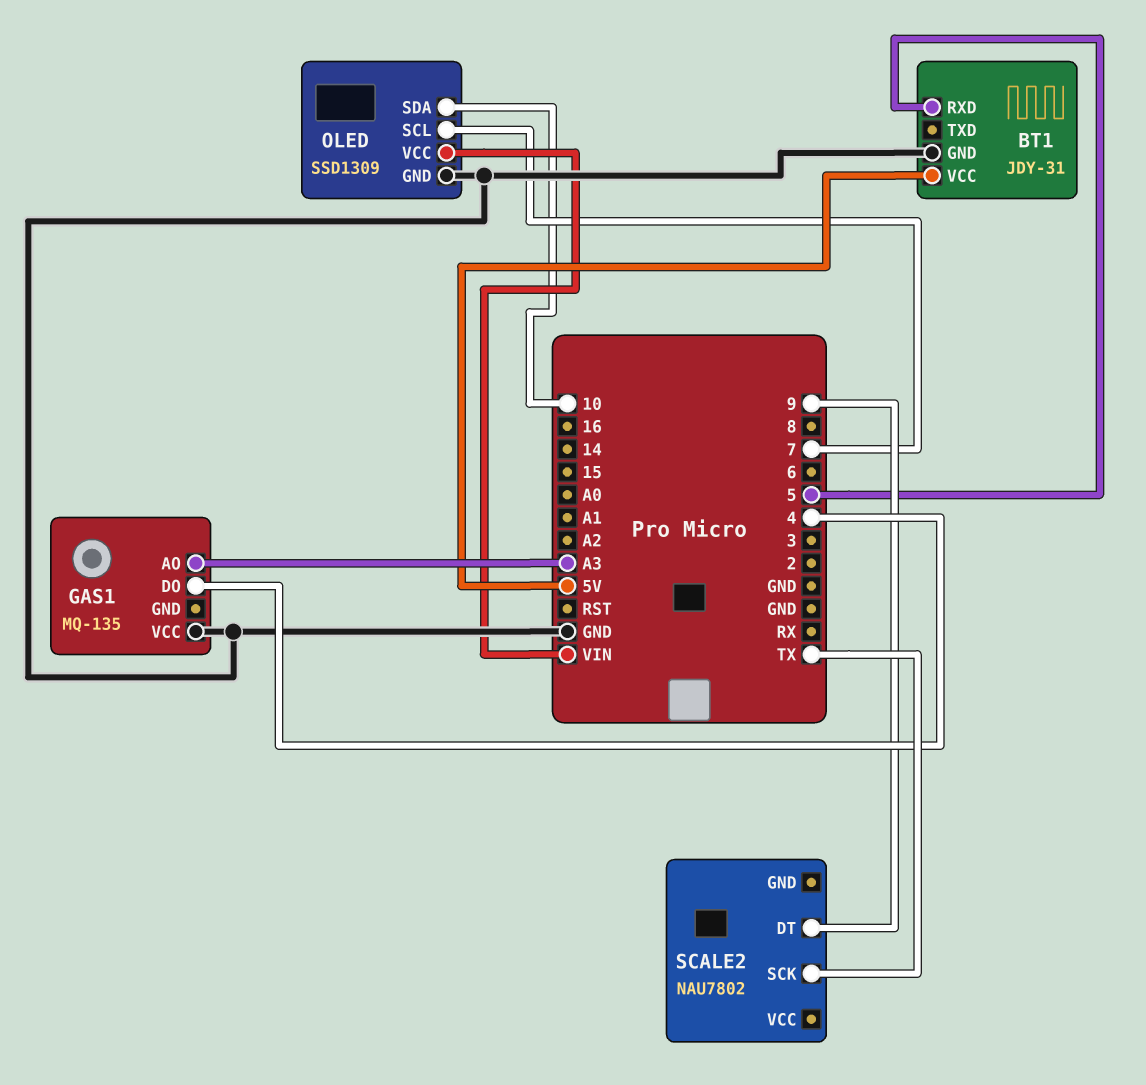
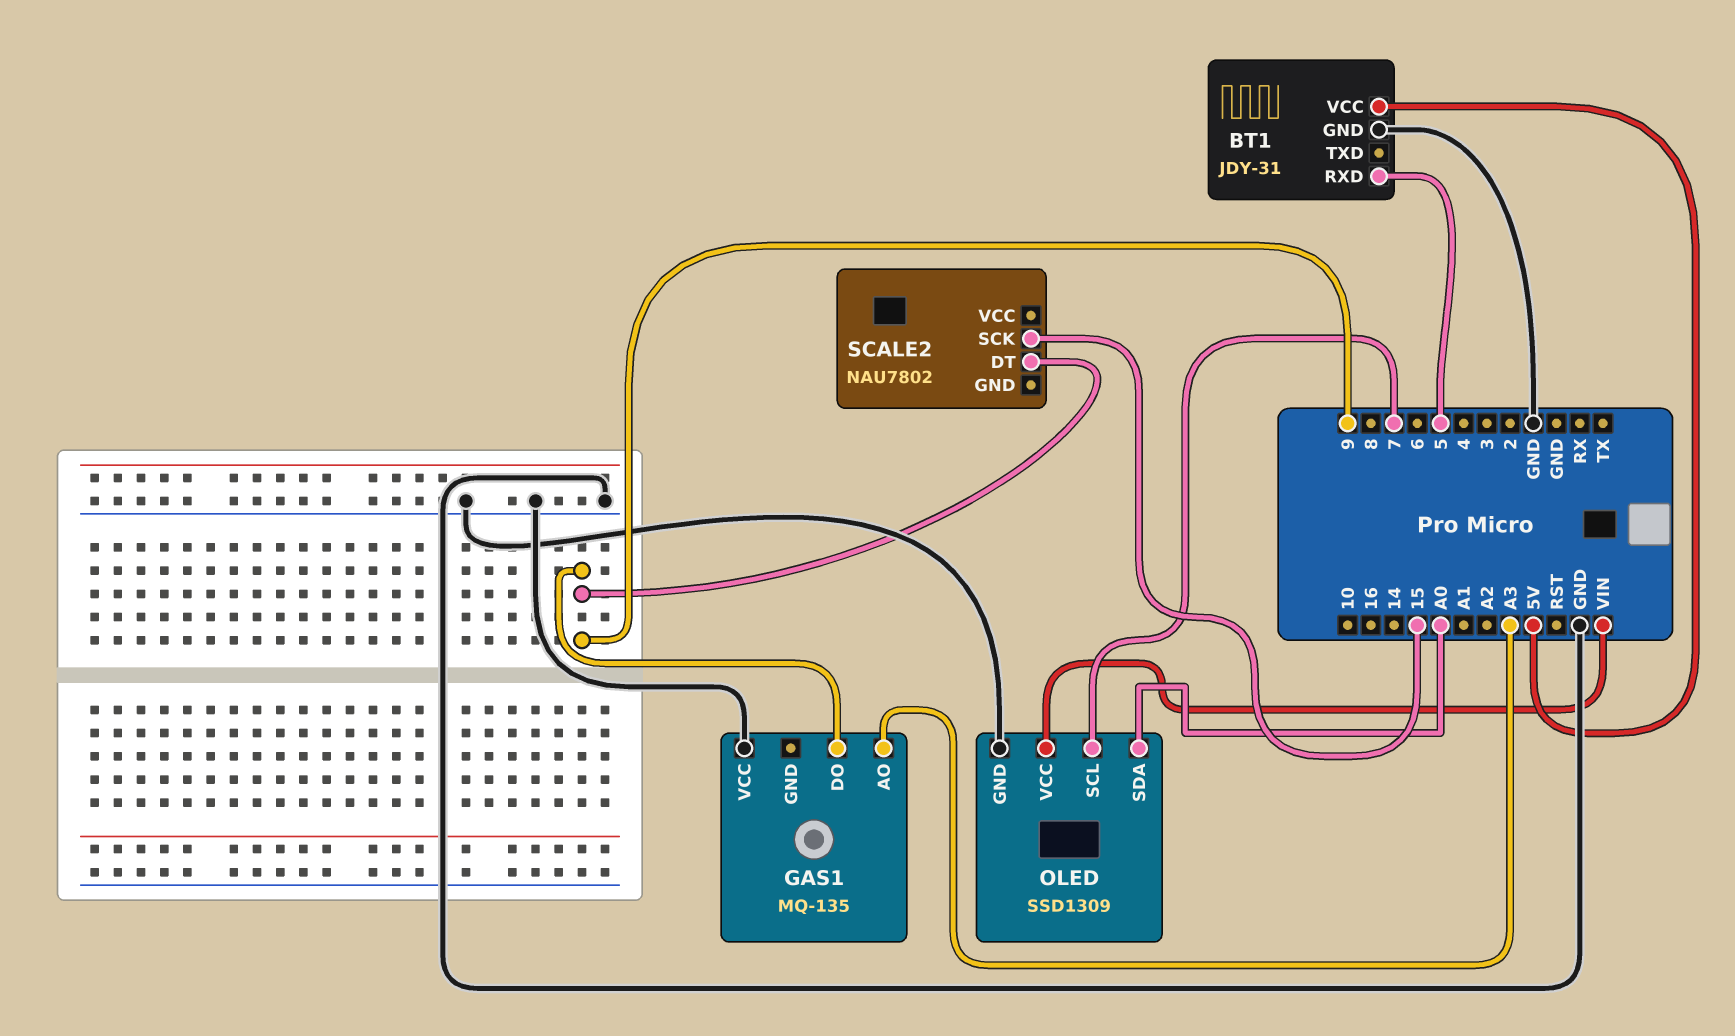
GAS1 pin DO: 4 -> 9
OLED pin SDA: 10 -> A0
SCALE2 pin SCK: TX -> 15

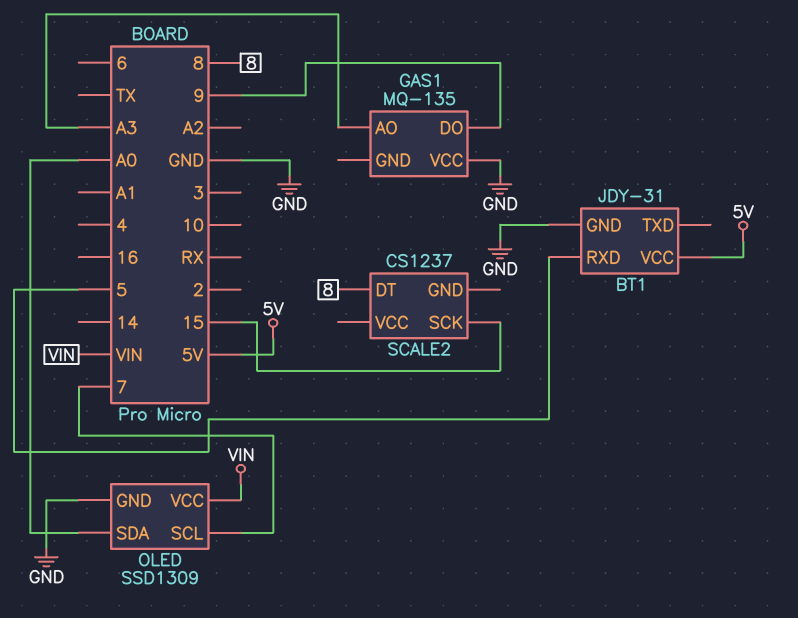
SCALE2: NAU7802 -> CS1237
SCALE2 pin DT: 9 -> 8

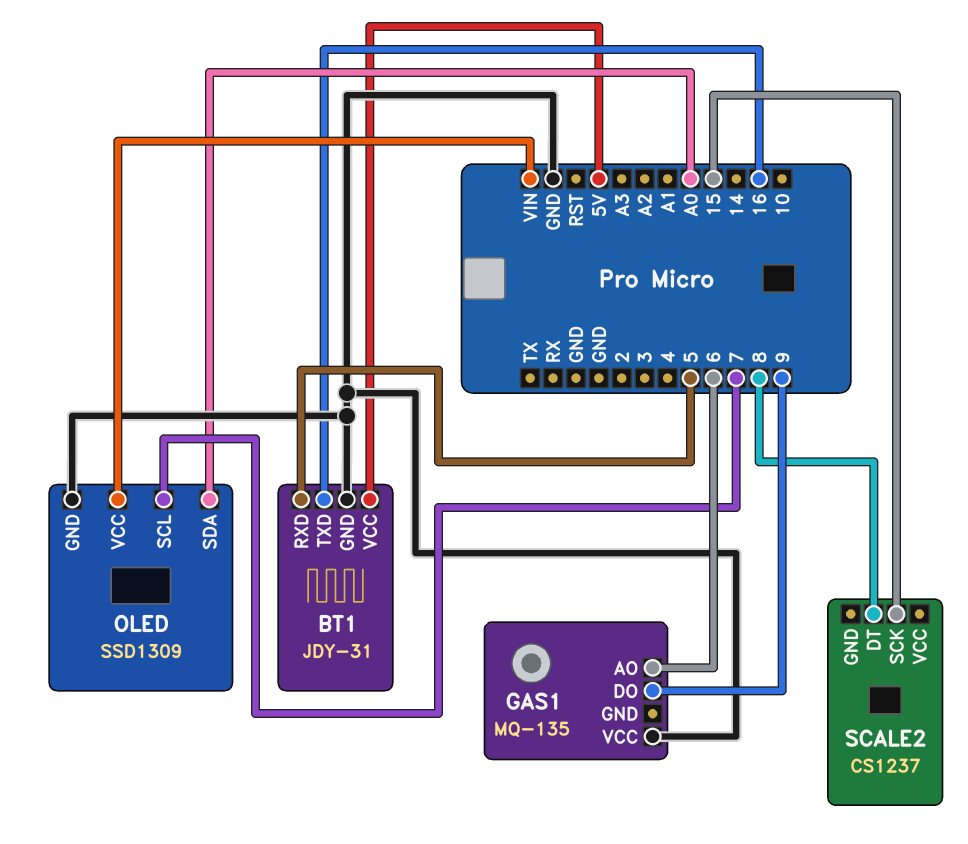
BT1 pin TXD: none -> 16
GAS1 pin AO: A3 -> 6

